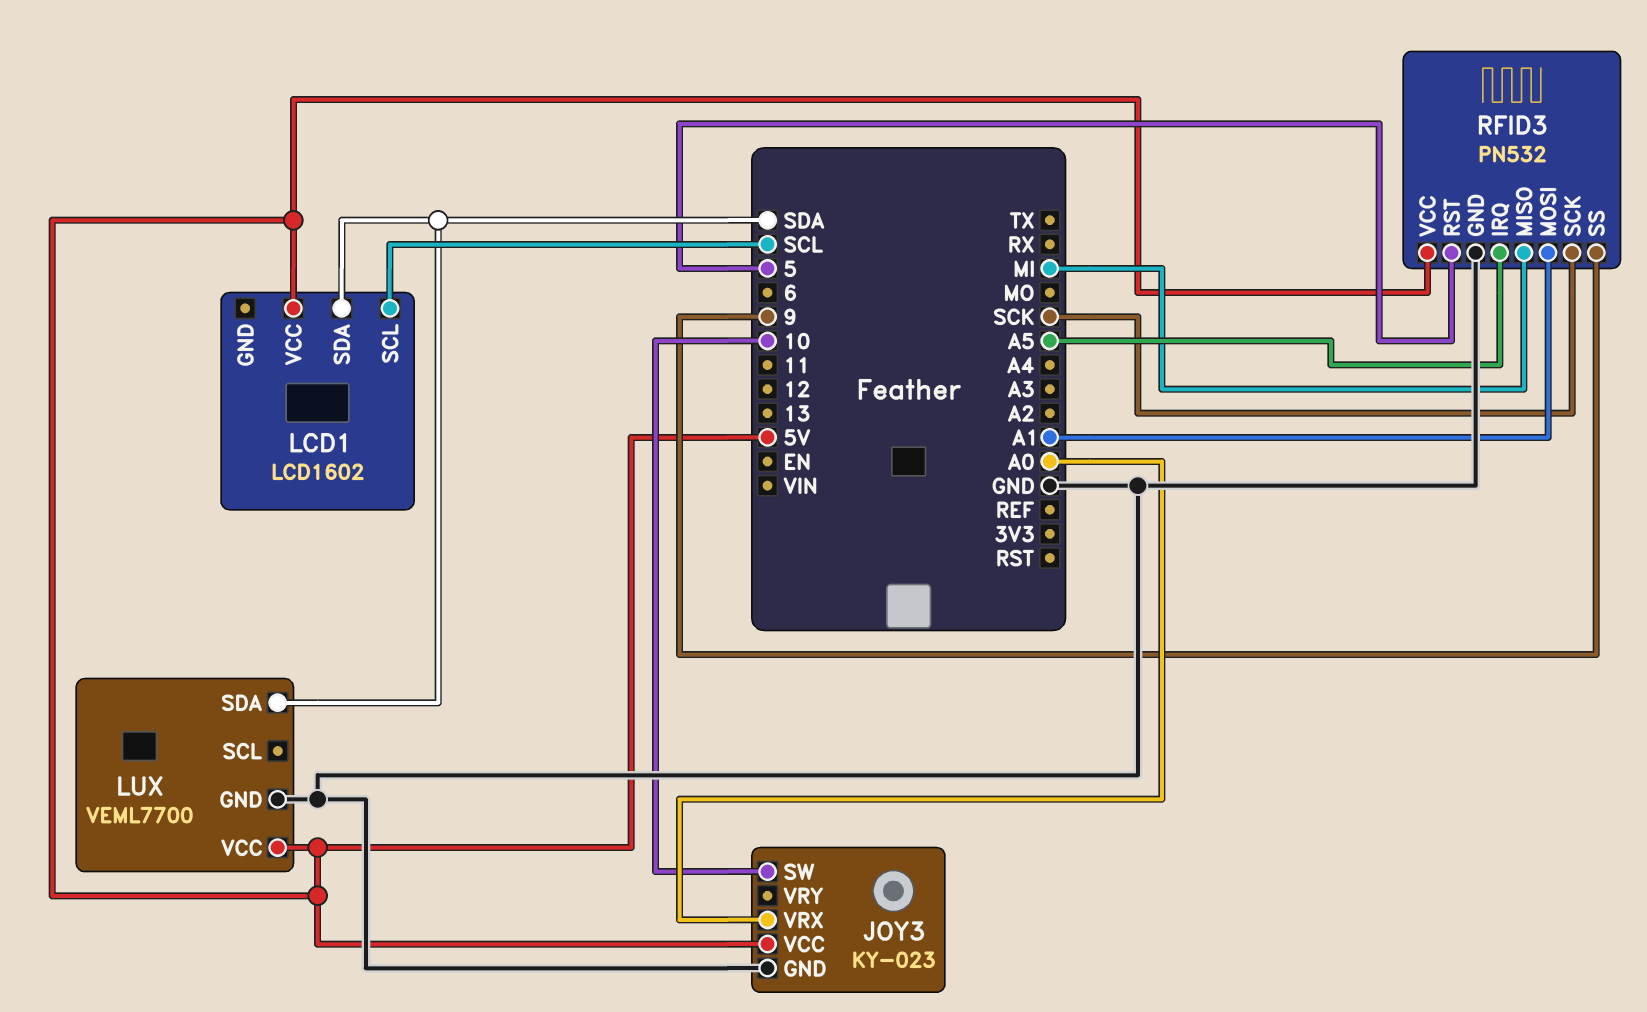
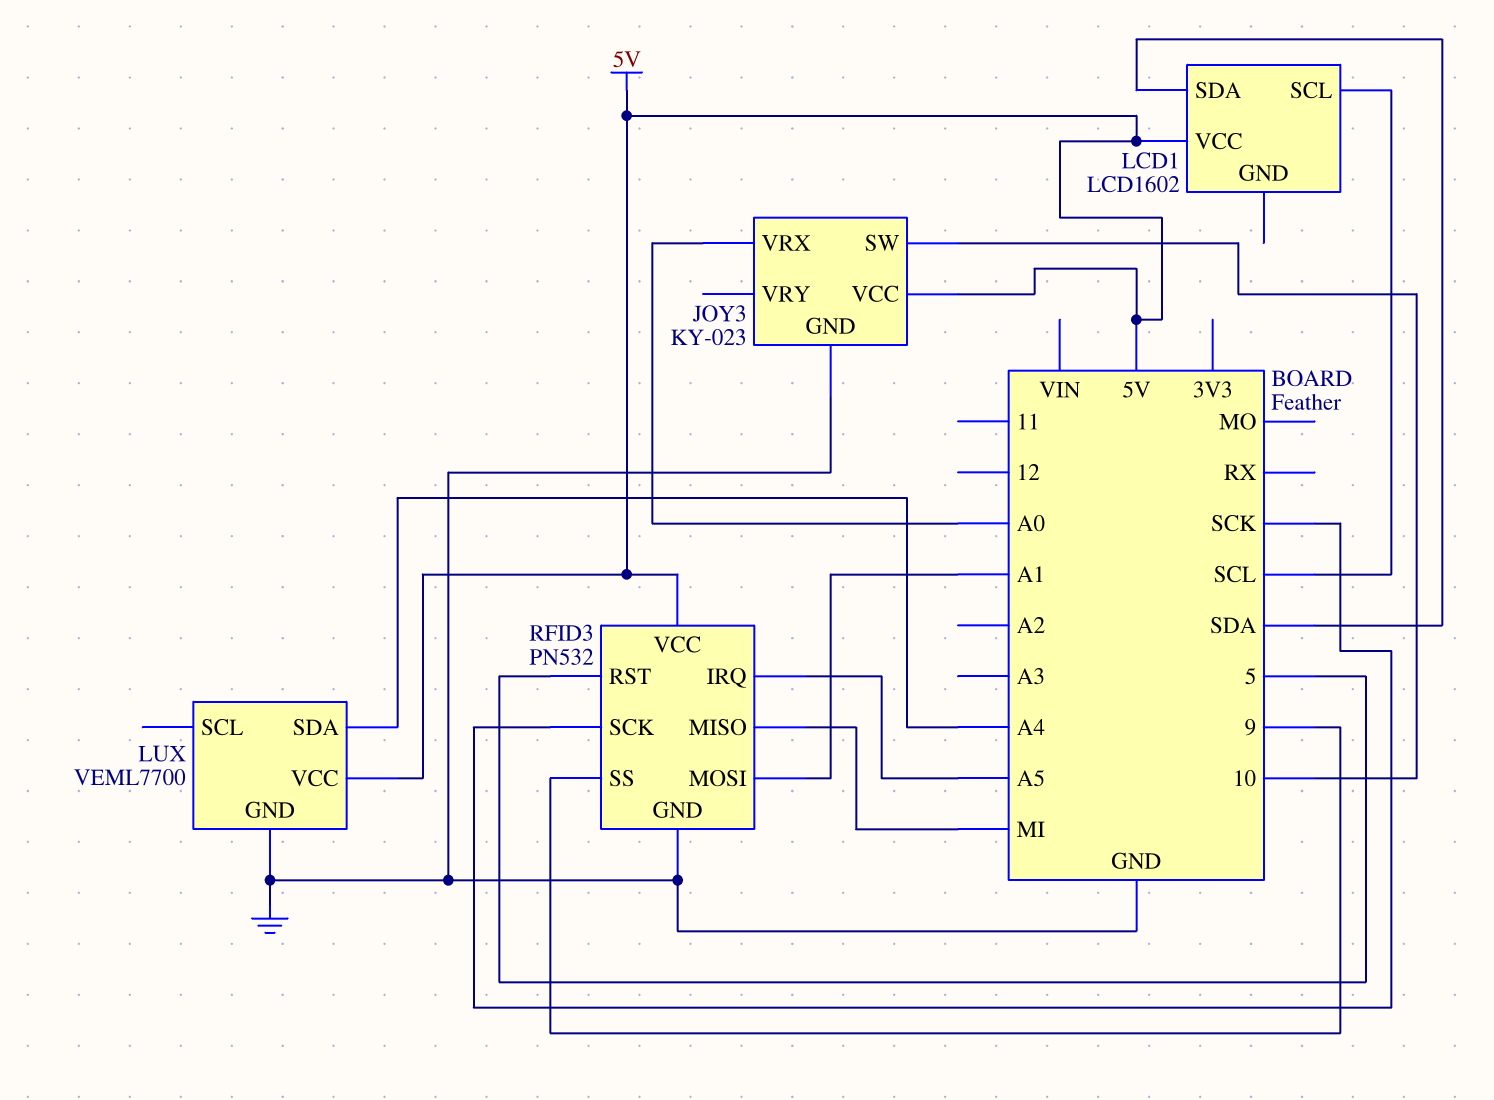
LUX pin SDA: SDA -> A4

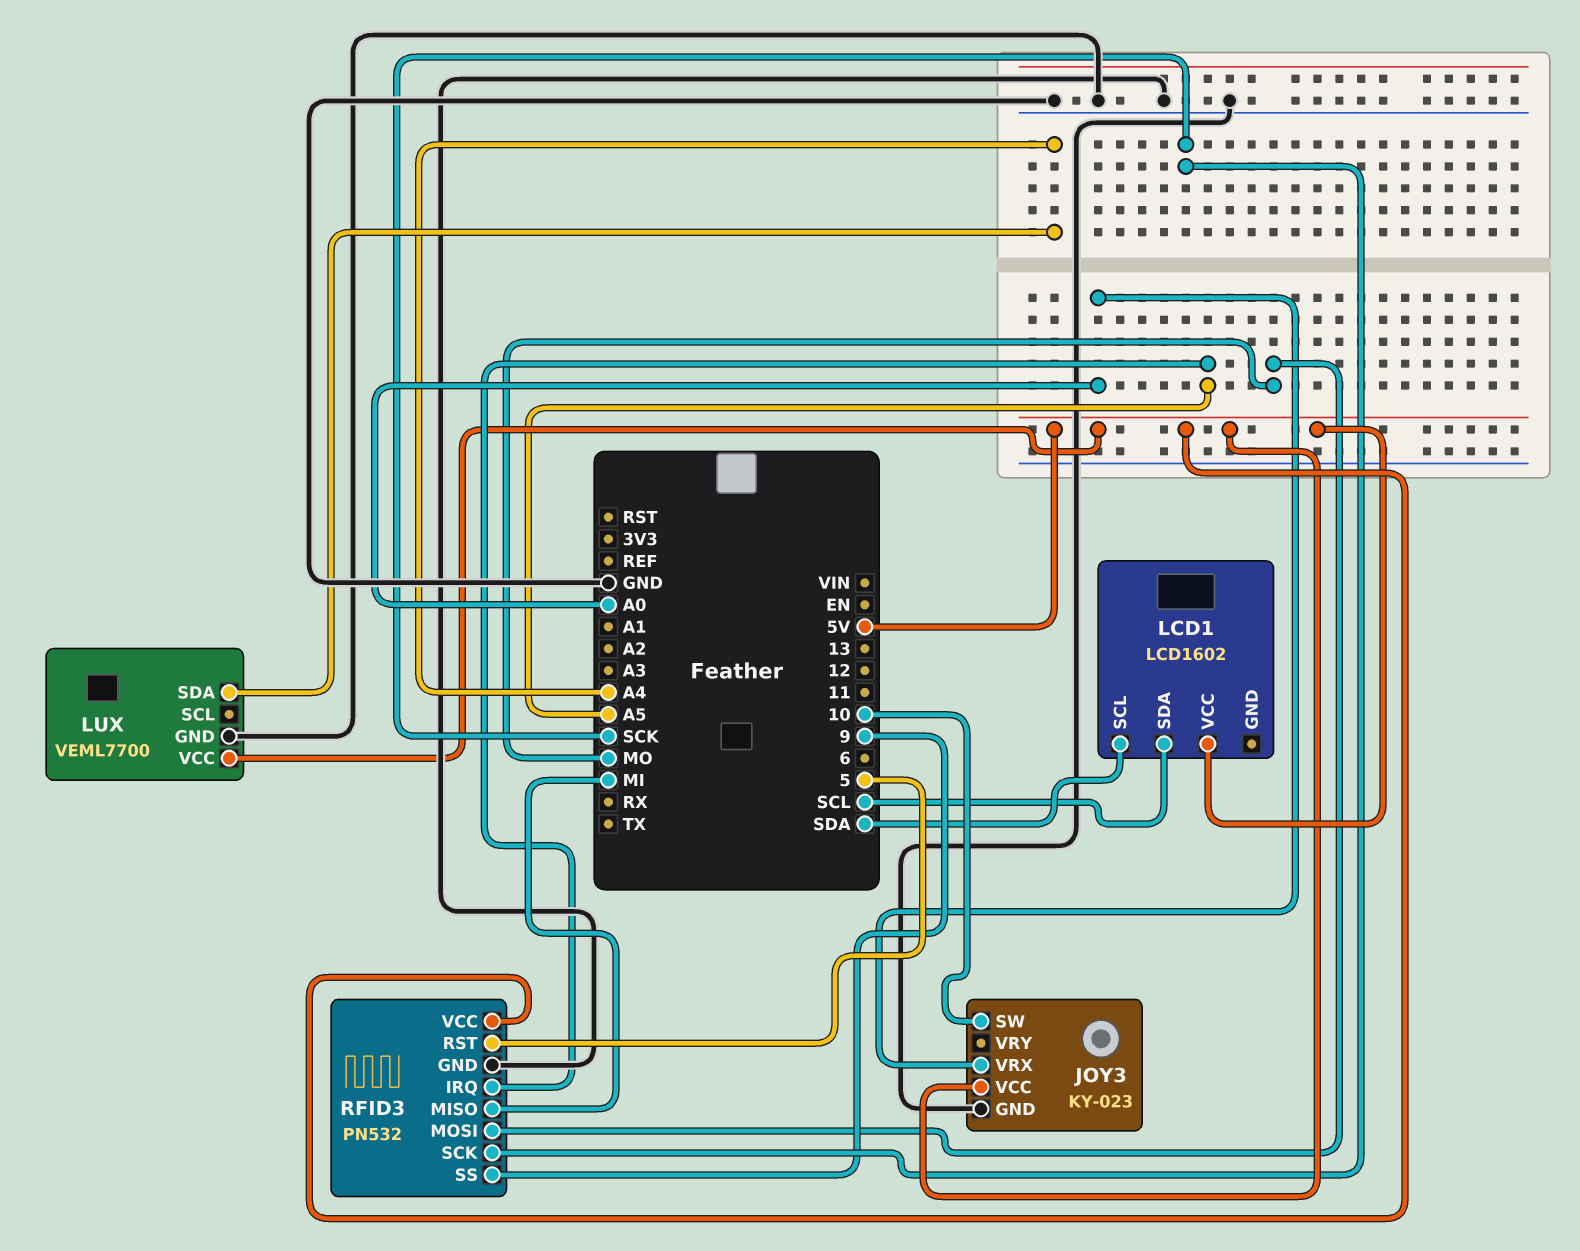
LCD1 pin SCL: SCL -> SDA
LCD1 pin SDA: SDA -> SCL
RFID3 pin MOSI: A1 -> MO

